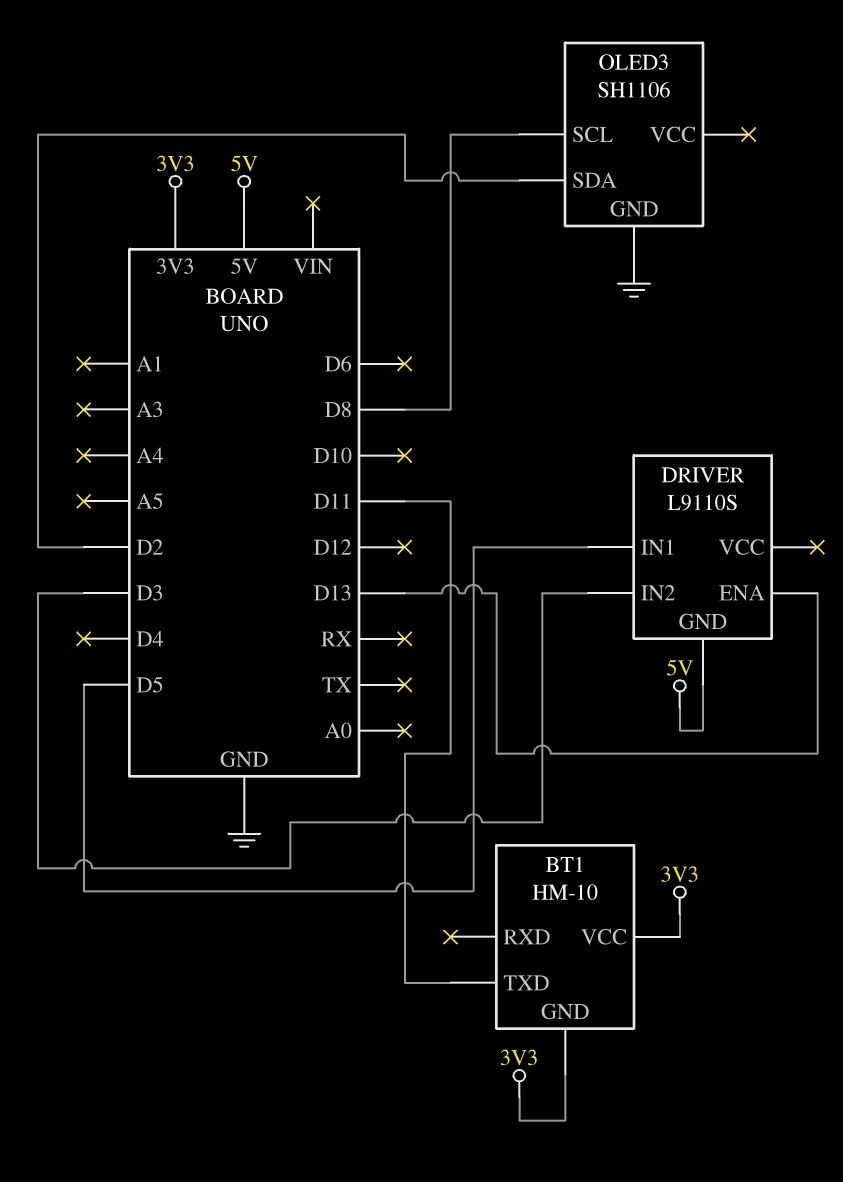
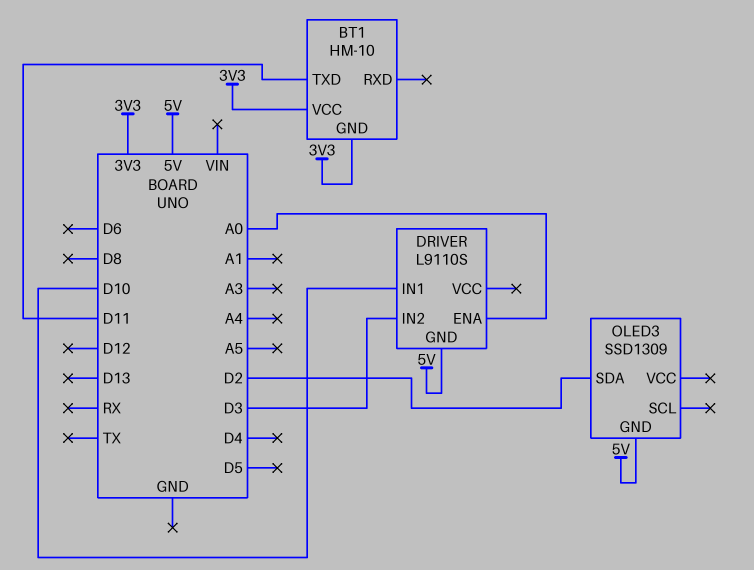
DRIVER pin ENA: D13 -> A0
DRIVER pin IN1: D5 -> D10
OLED3: SH1106 -> SSD1309
OLED3 pin GND: GND -> 5V
OLED3 pin SCL: D8 -> none

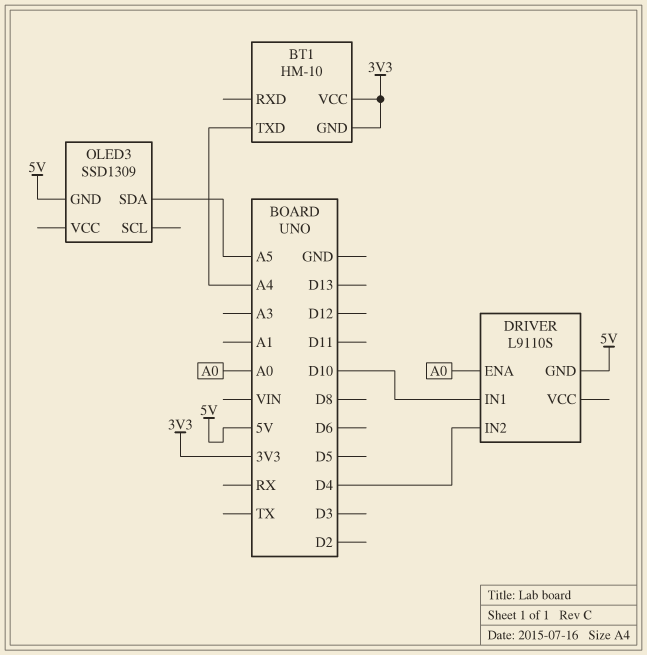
BT1 pin TXD: D11 -> A4
DRIVER pin IN2: D3 -> D4
OLED3 pin SDA: D2 -> A5

